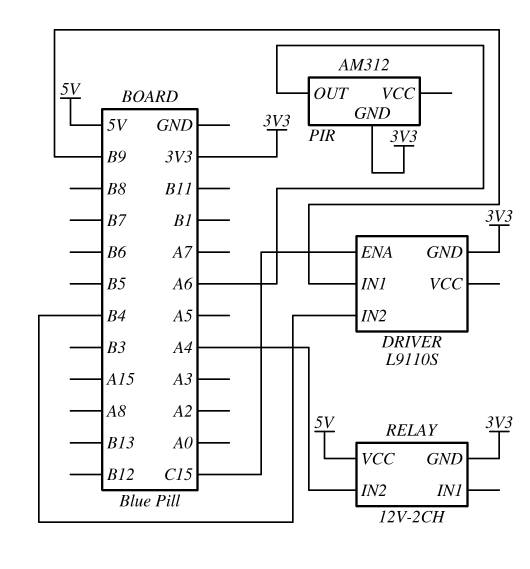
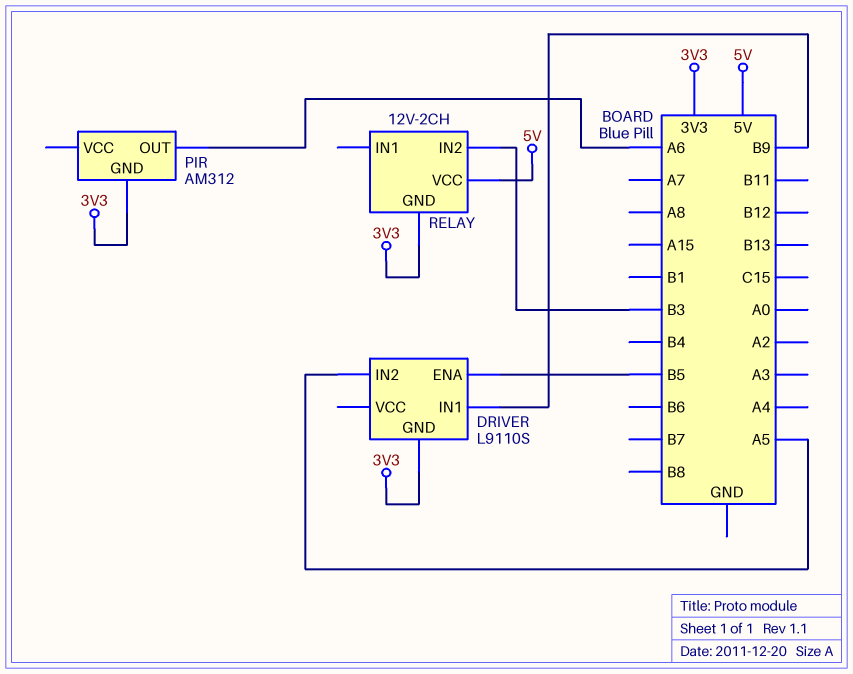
DRIVER pin ENA: C15 -> B5
DRIVER pin IN2: B4 -> A5
RELAY pin IN2: A4 -> B3

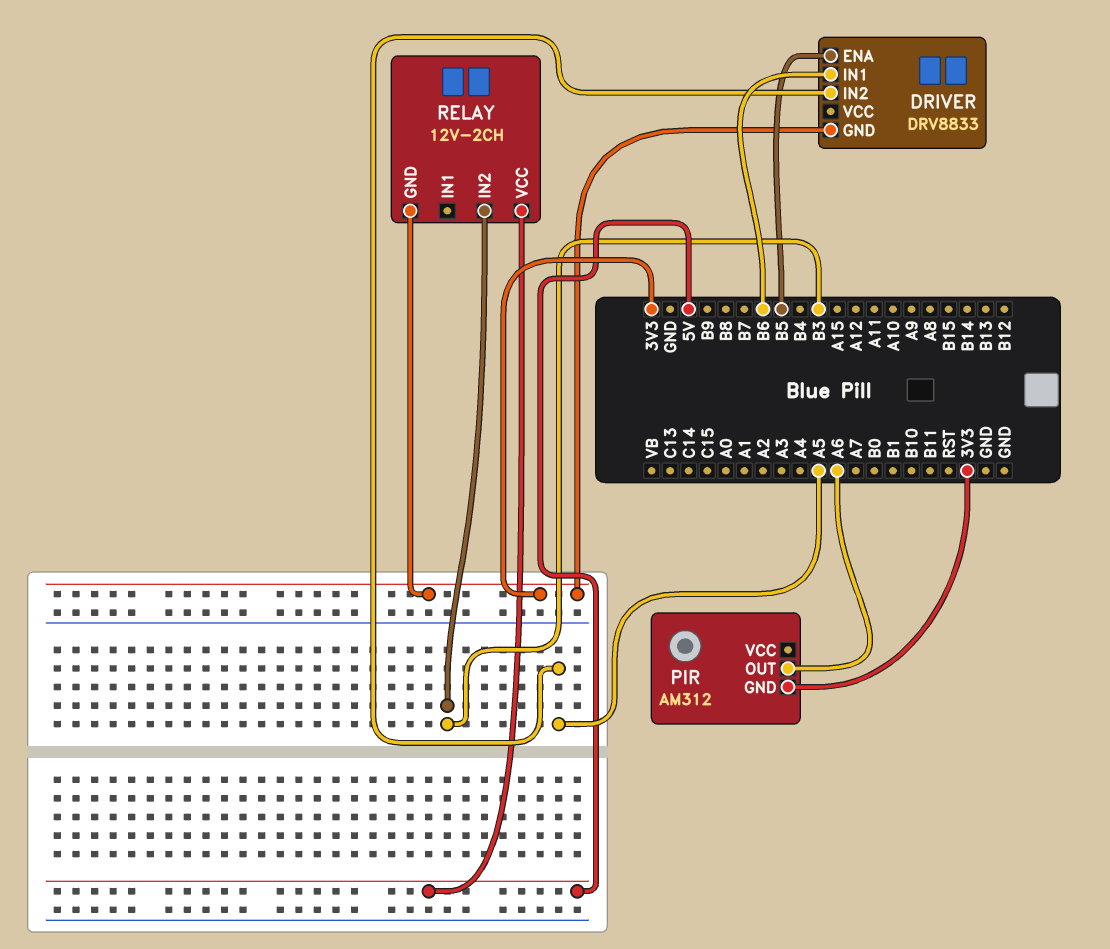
DRIVER: L9110S -> DRV8833
DRIVER pin IN1: B9 -> B6

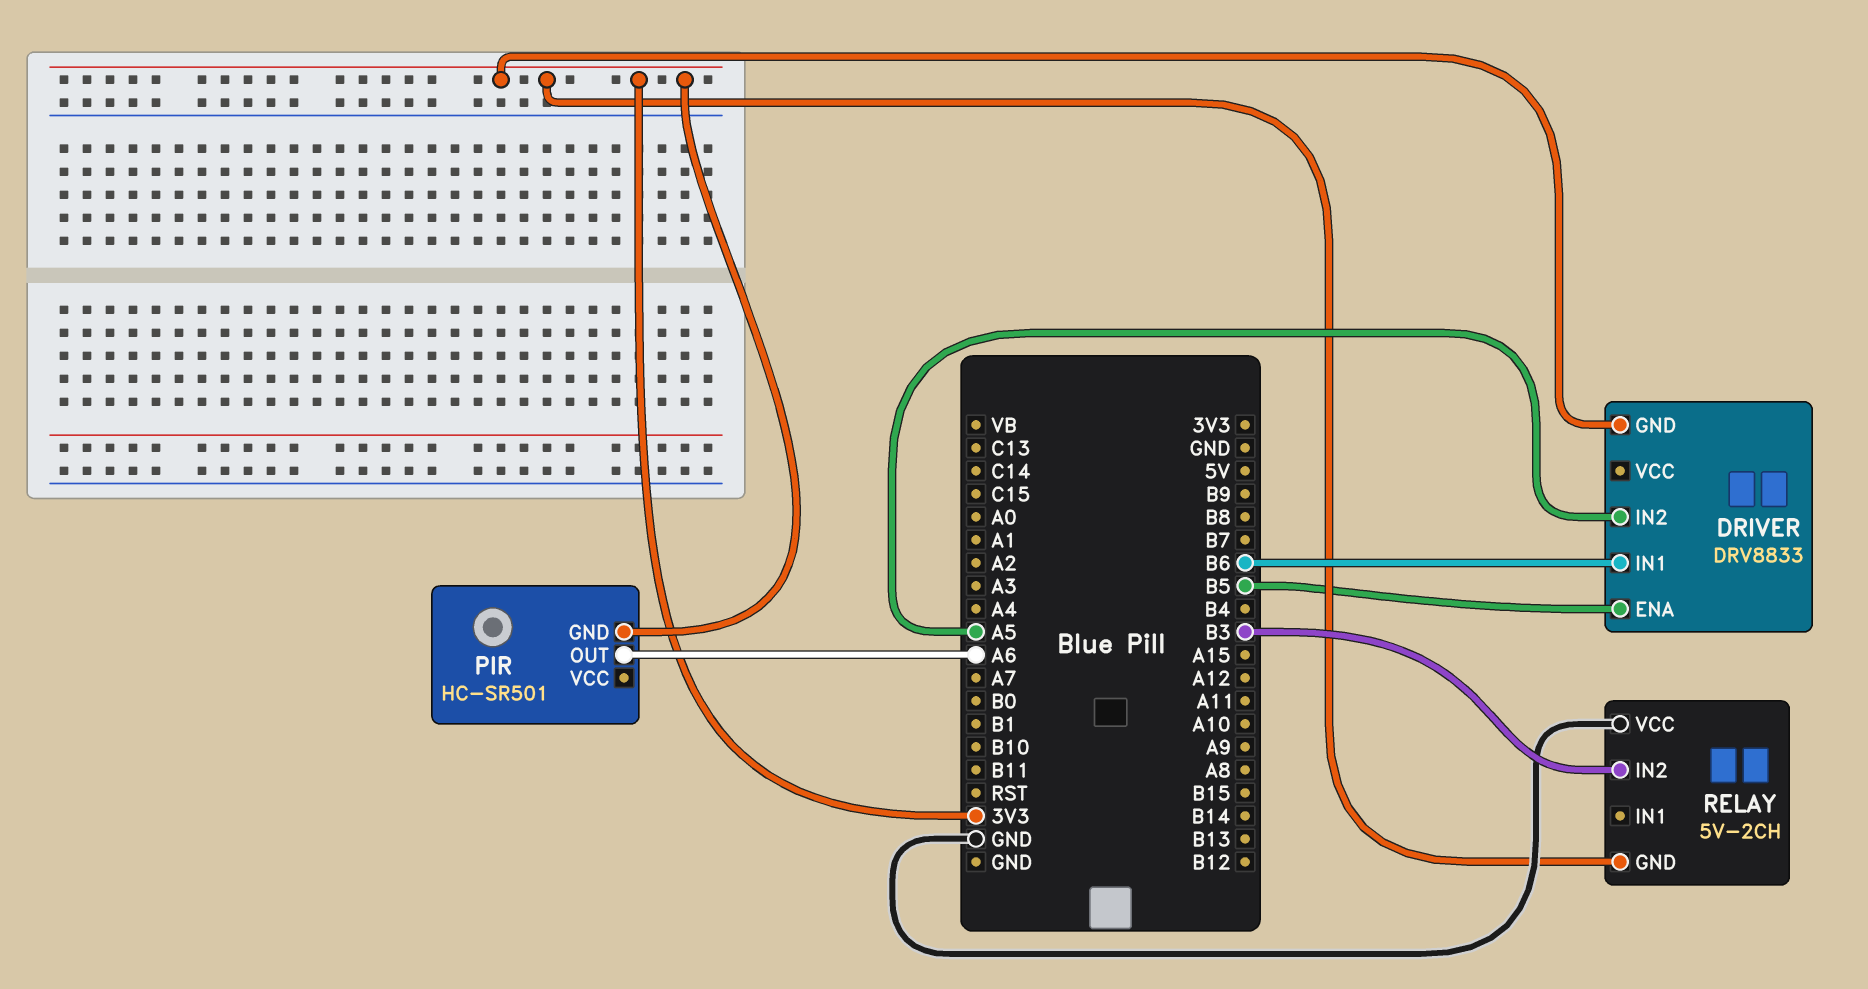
PIR: AM312 -> HC-SR501
RELAY: 12V-2CH -> 5V-2CH
RELAY pin VCC: 5V -> GND

